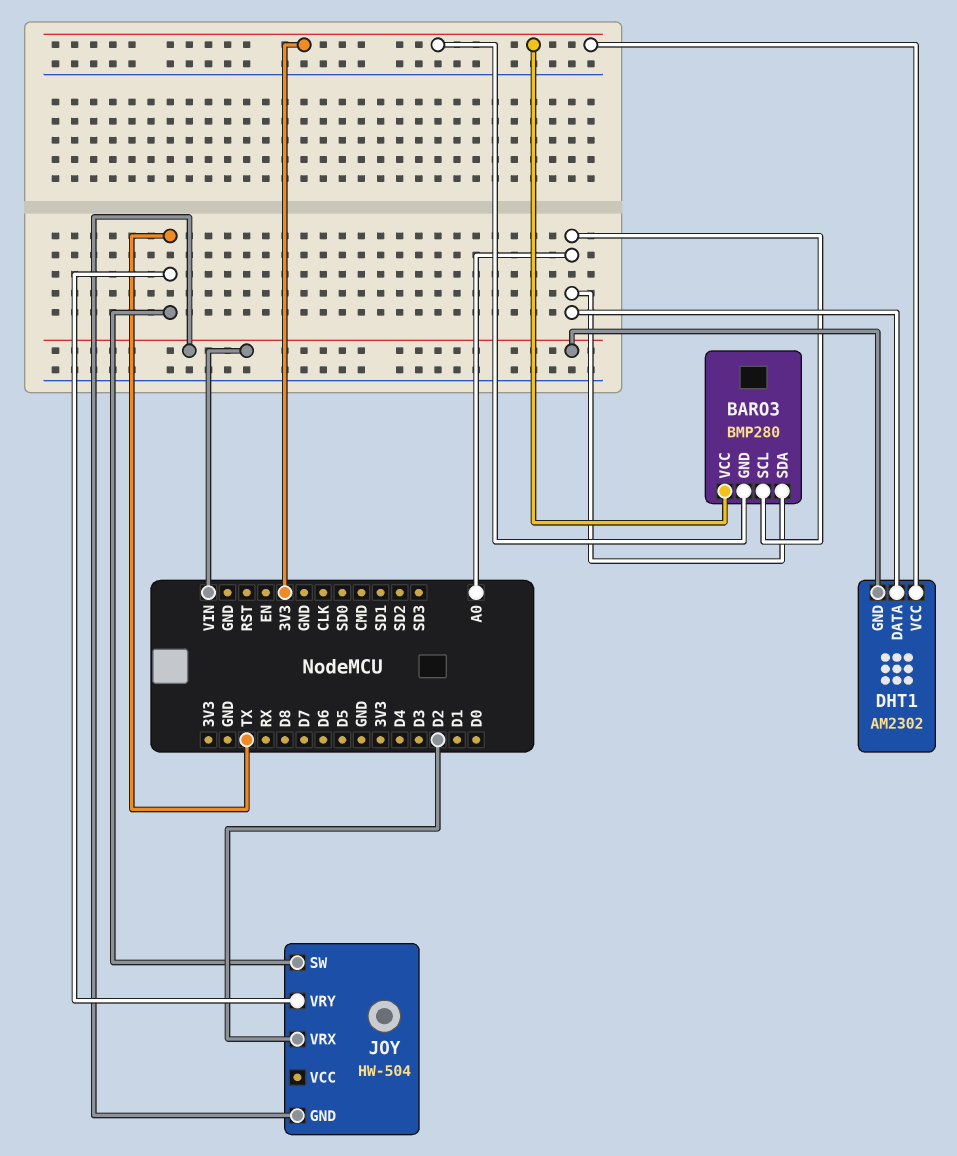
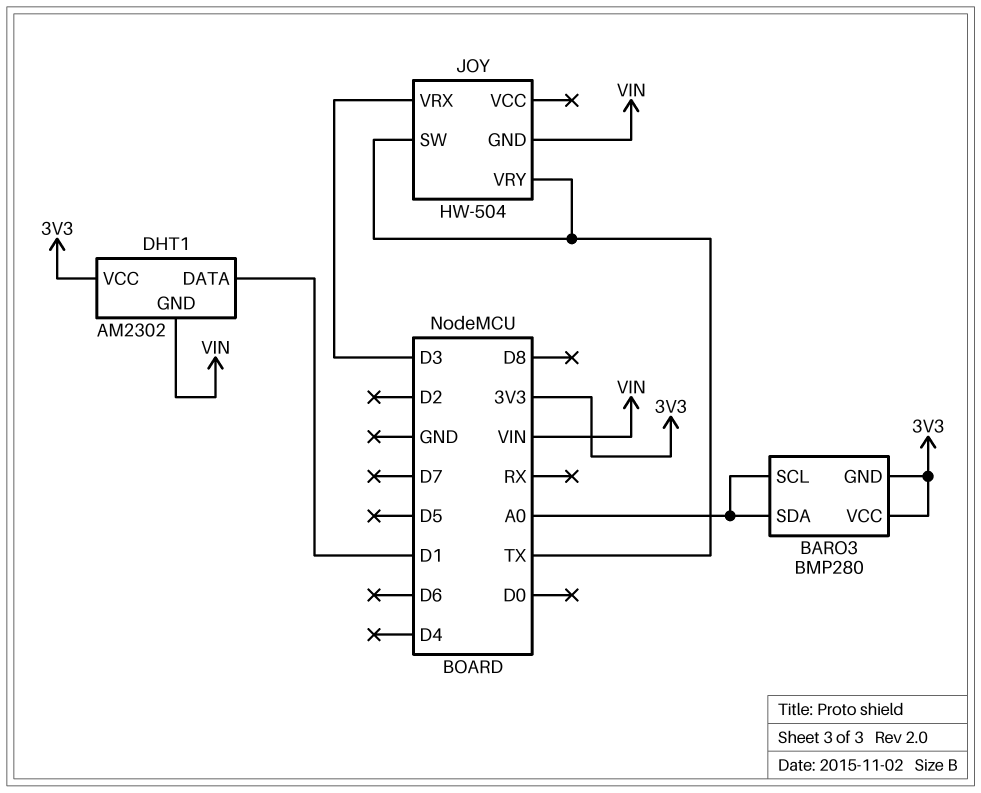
DHT1 pin DATA: A0 -> D1
JOY pin VRX: D2 -> D3

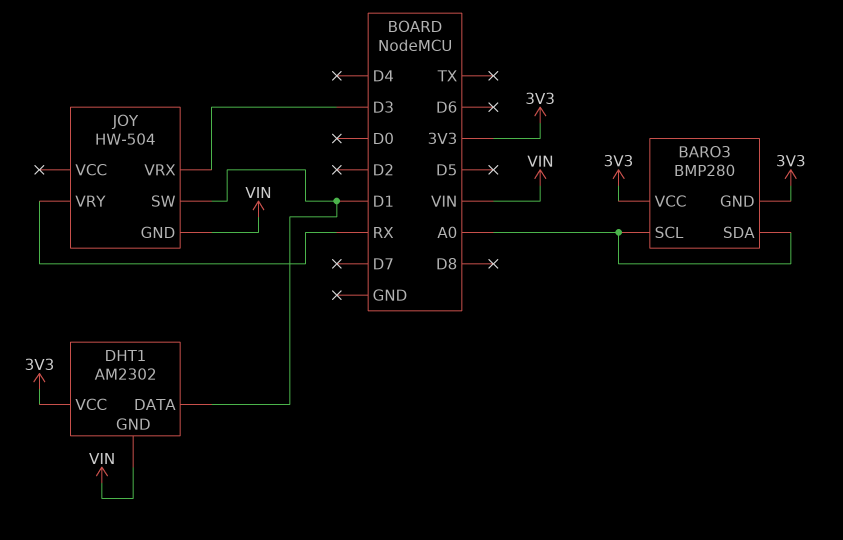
JOY pin SW: TX -> D1
JOY pin VRY: TX -> RX

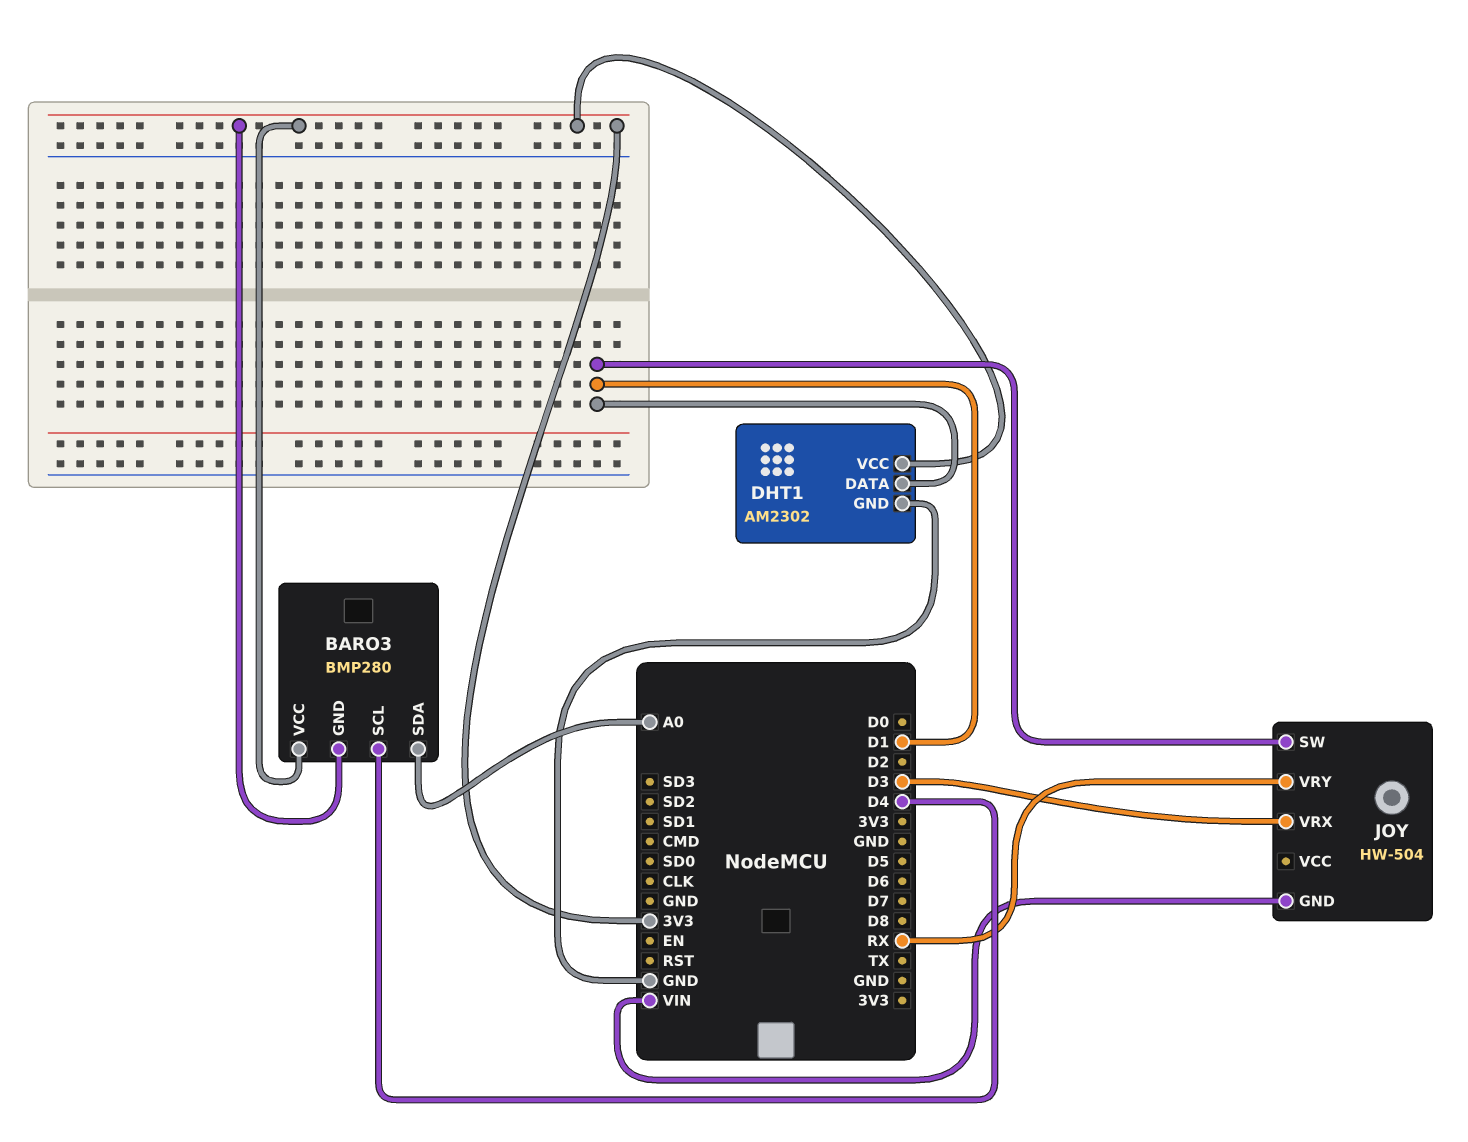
BARO3 pin SCL: A0 -> D4
DHT1 pin GND: VIN -> GND

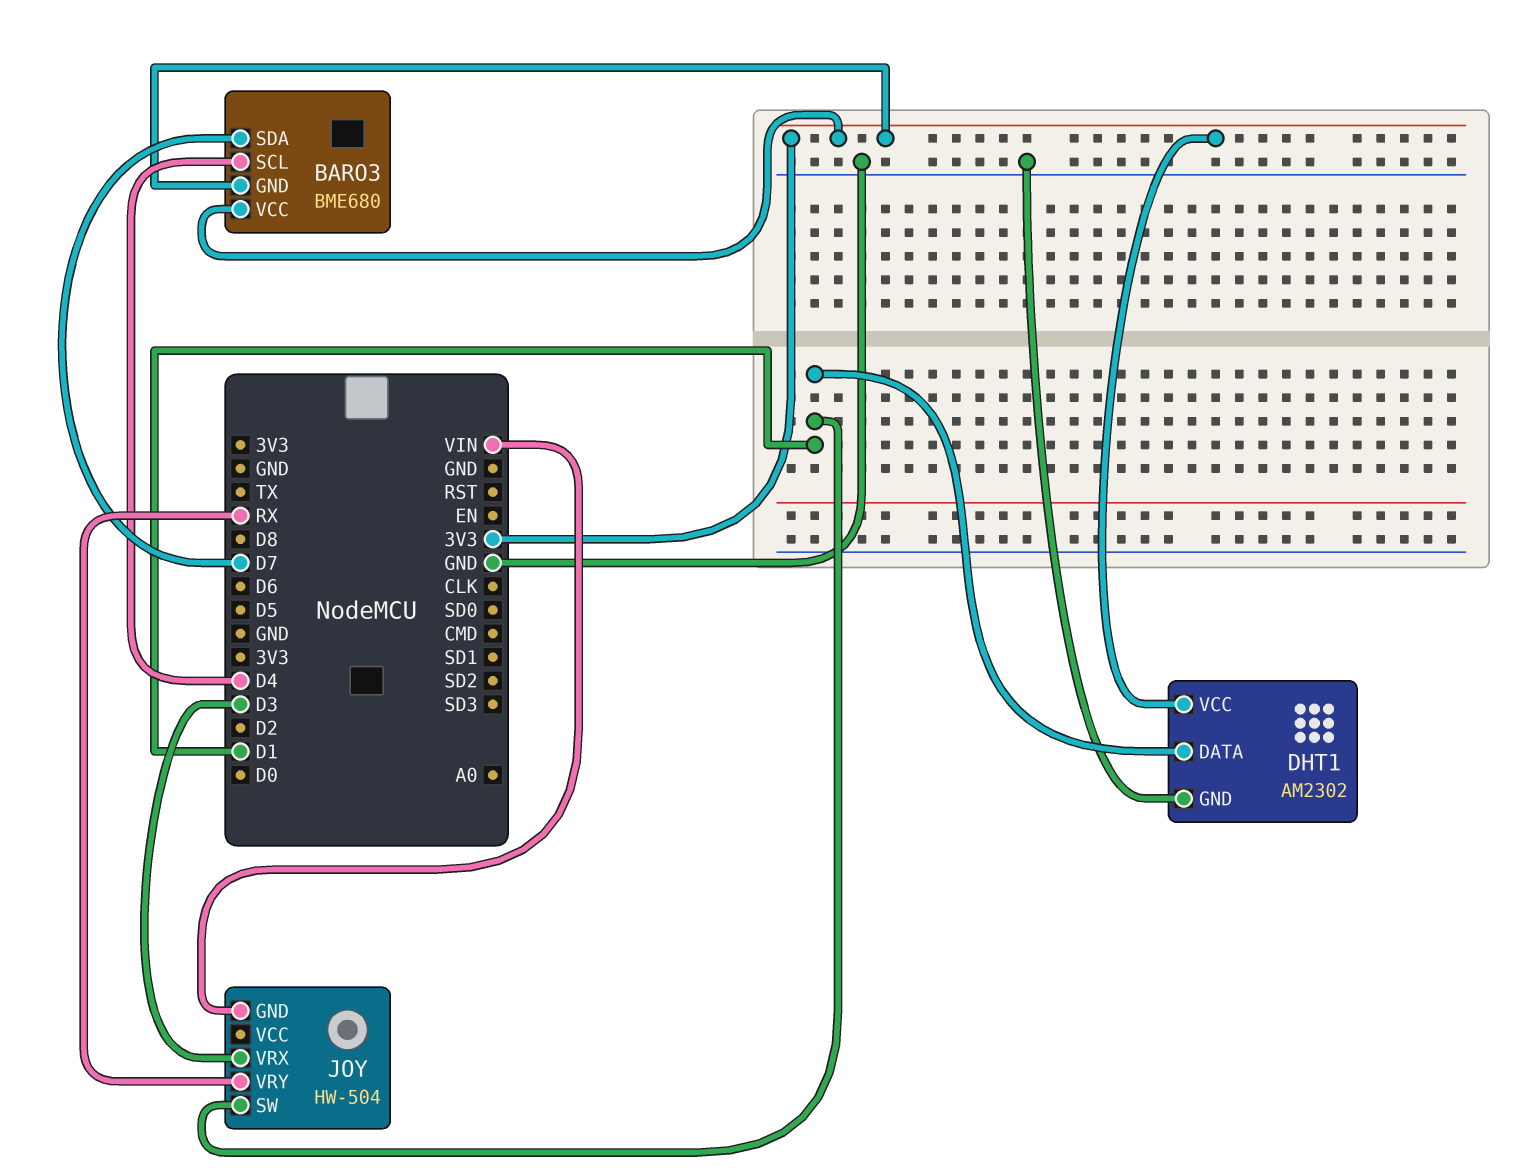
BARO3: BMP280 -> BME680
BARO3 pin SDA: A0 -> D7

